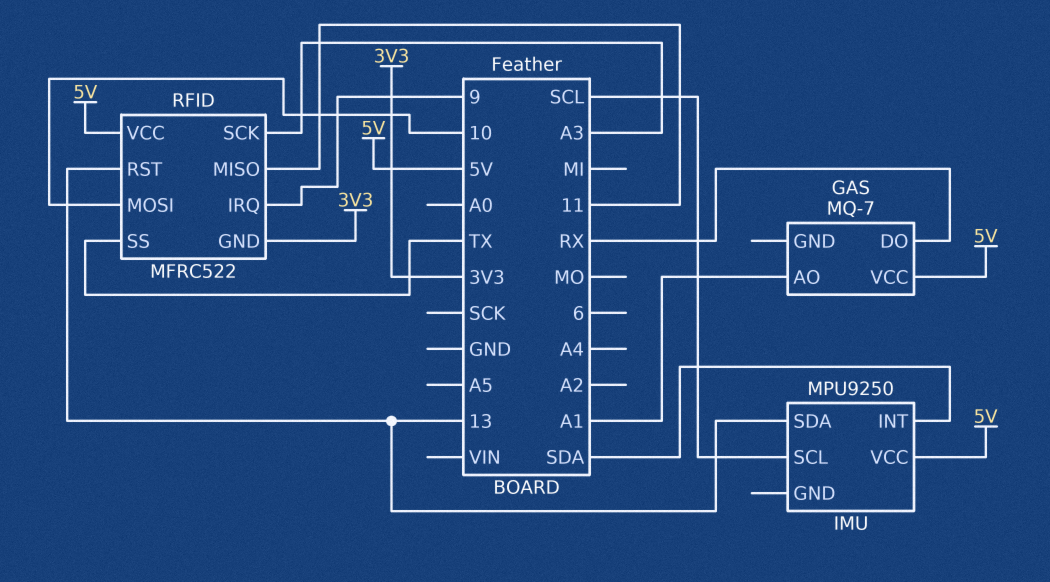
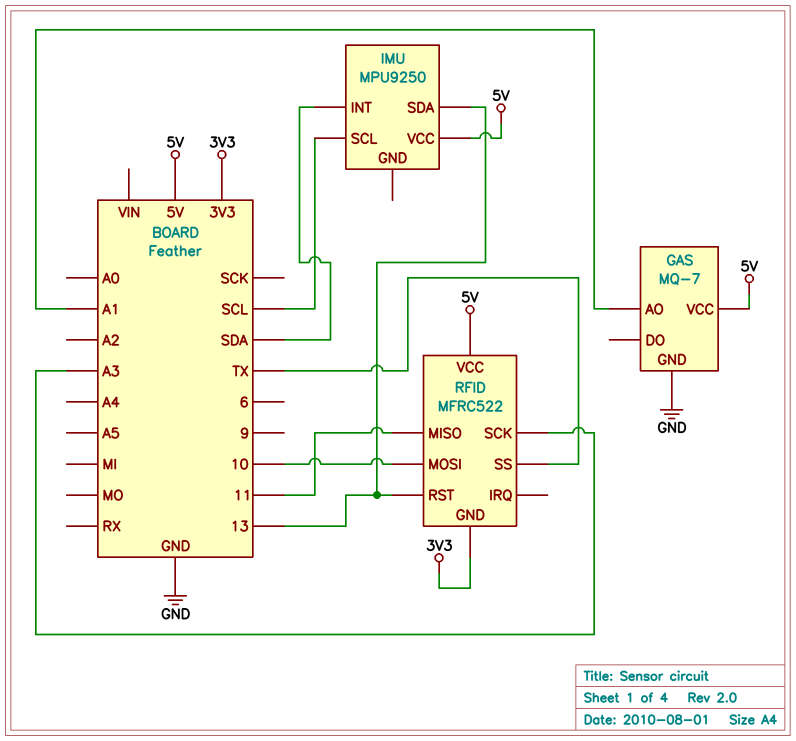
GAS pin DO: RX -> none
GAS pin GND: none -> GND
RFID pin IRQ: 9 -> none

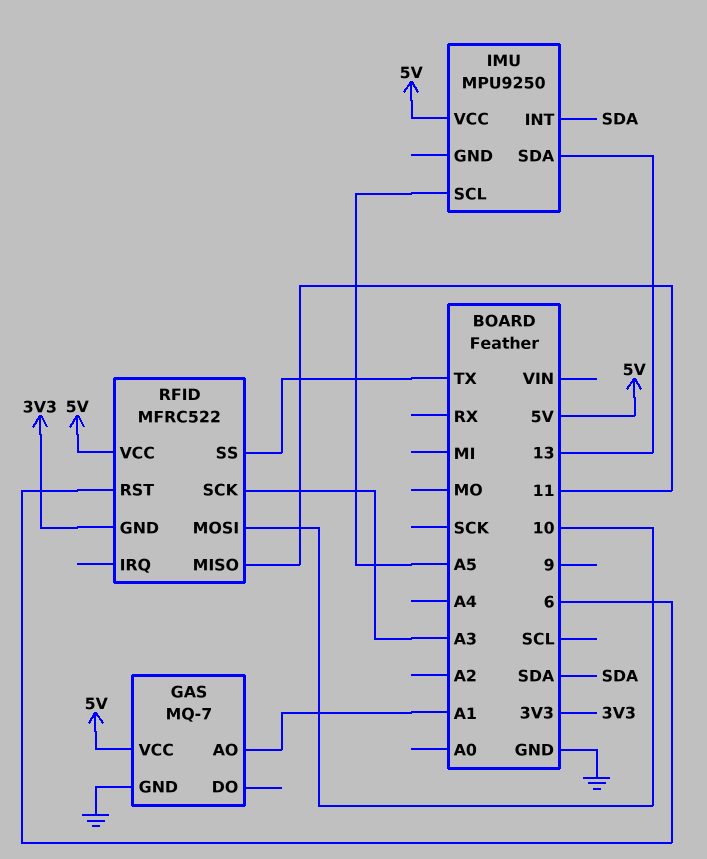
IMU pin SCL: SCL -> A5
RFID pin RST: 13 -> 6

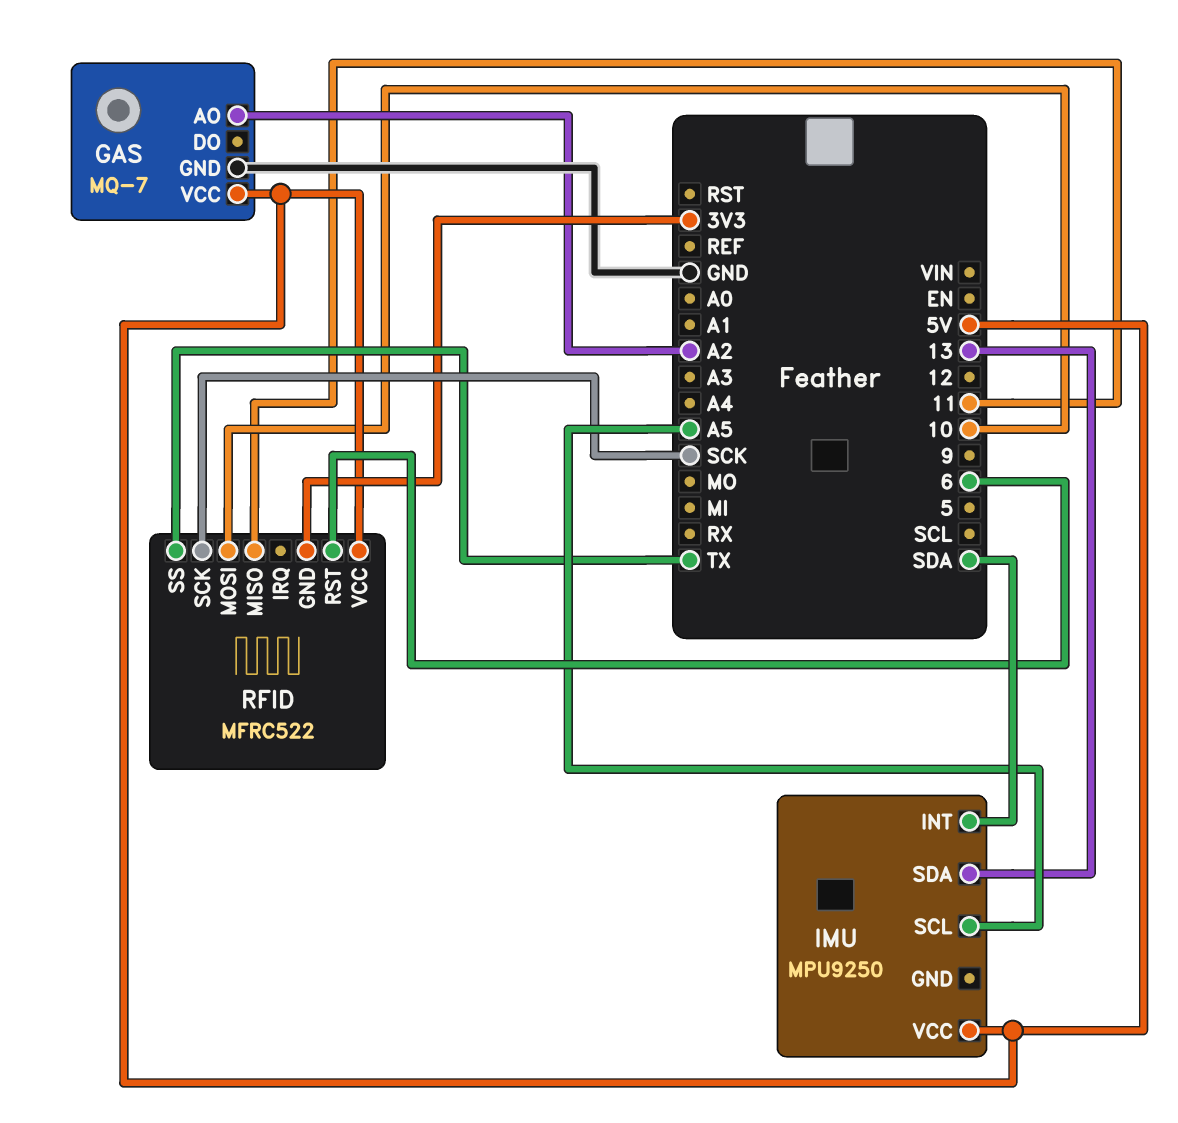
GAS pin AO: A1 -> A2
RFID pin SCK: A3 -> SCK

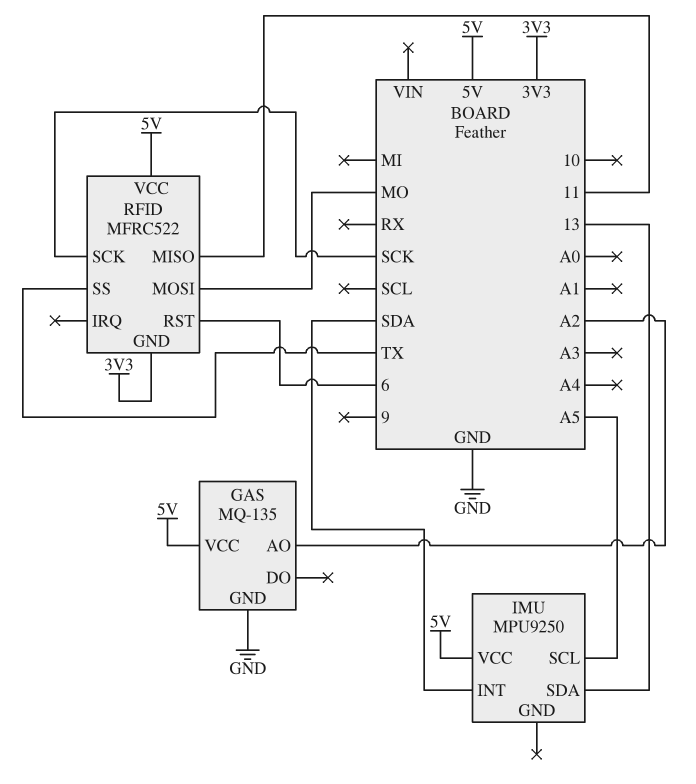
GAS: MQ-7 -> MQ-135
RFID pin MOSI: 10 -> MO

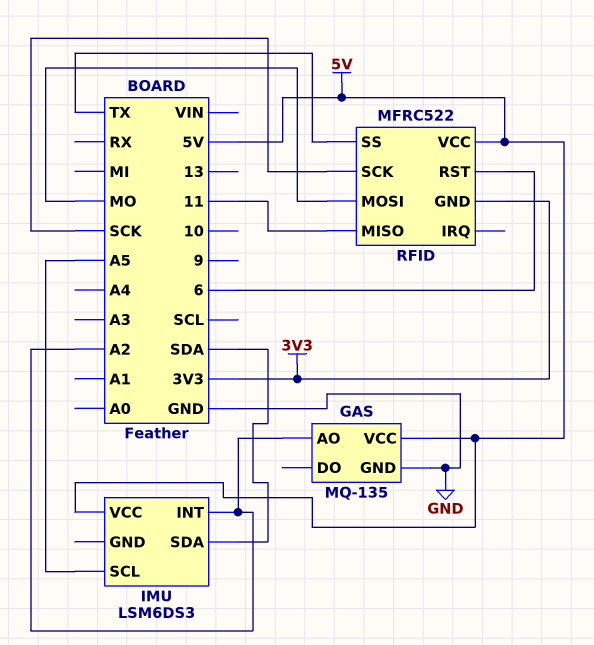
IMU: MPU9250 -> LSM6DS3
IMU pin INT: SDA -> A2
IMU pin SDA: 13 -> SDA

